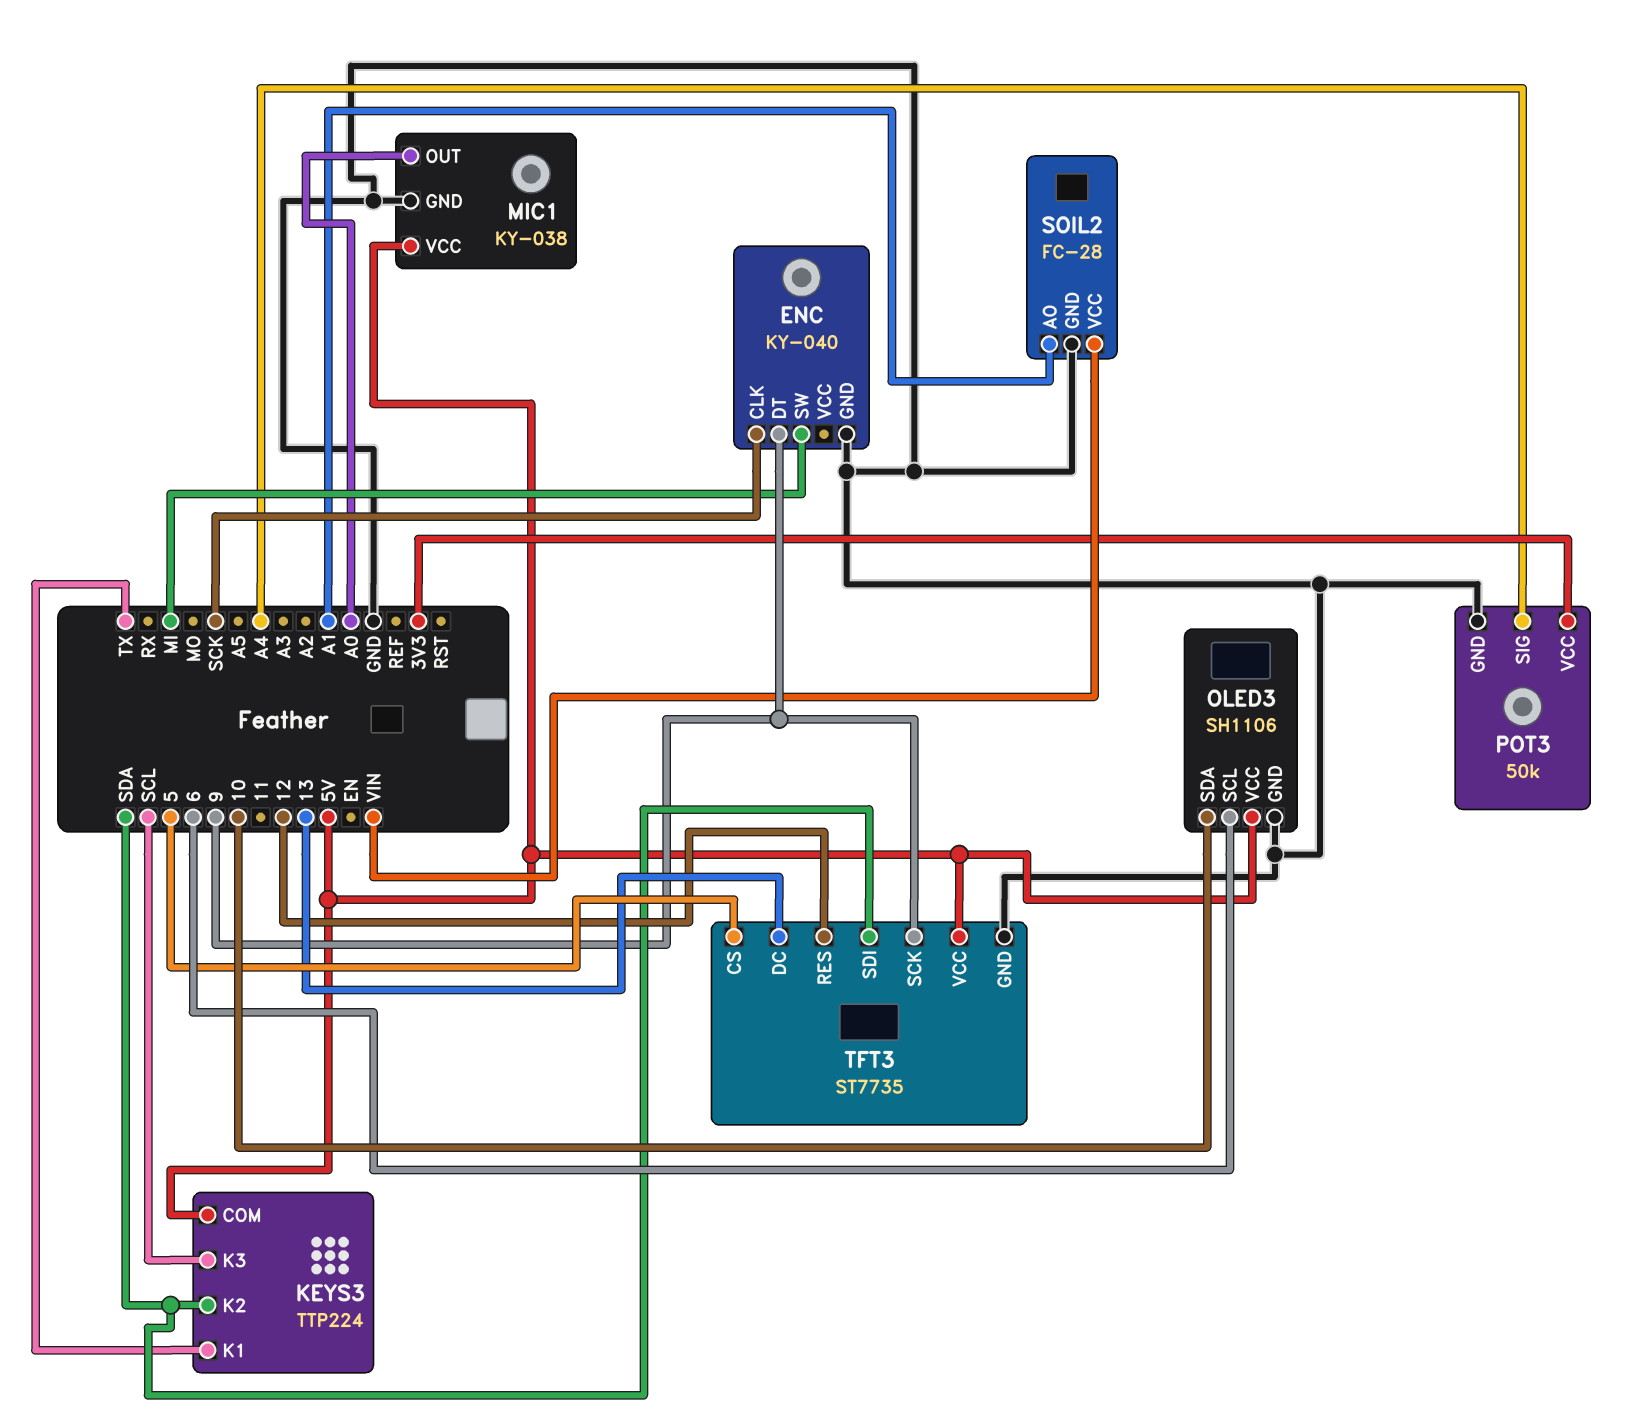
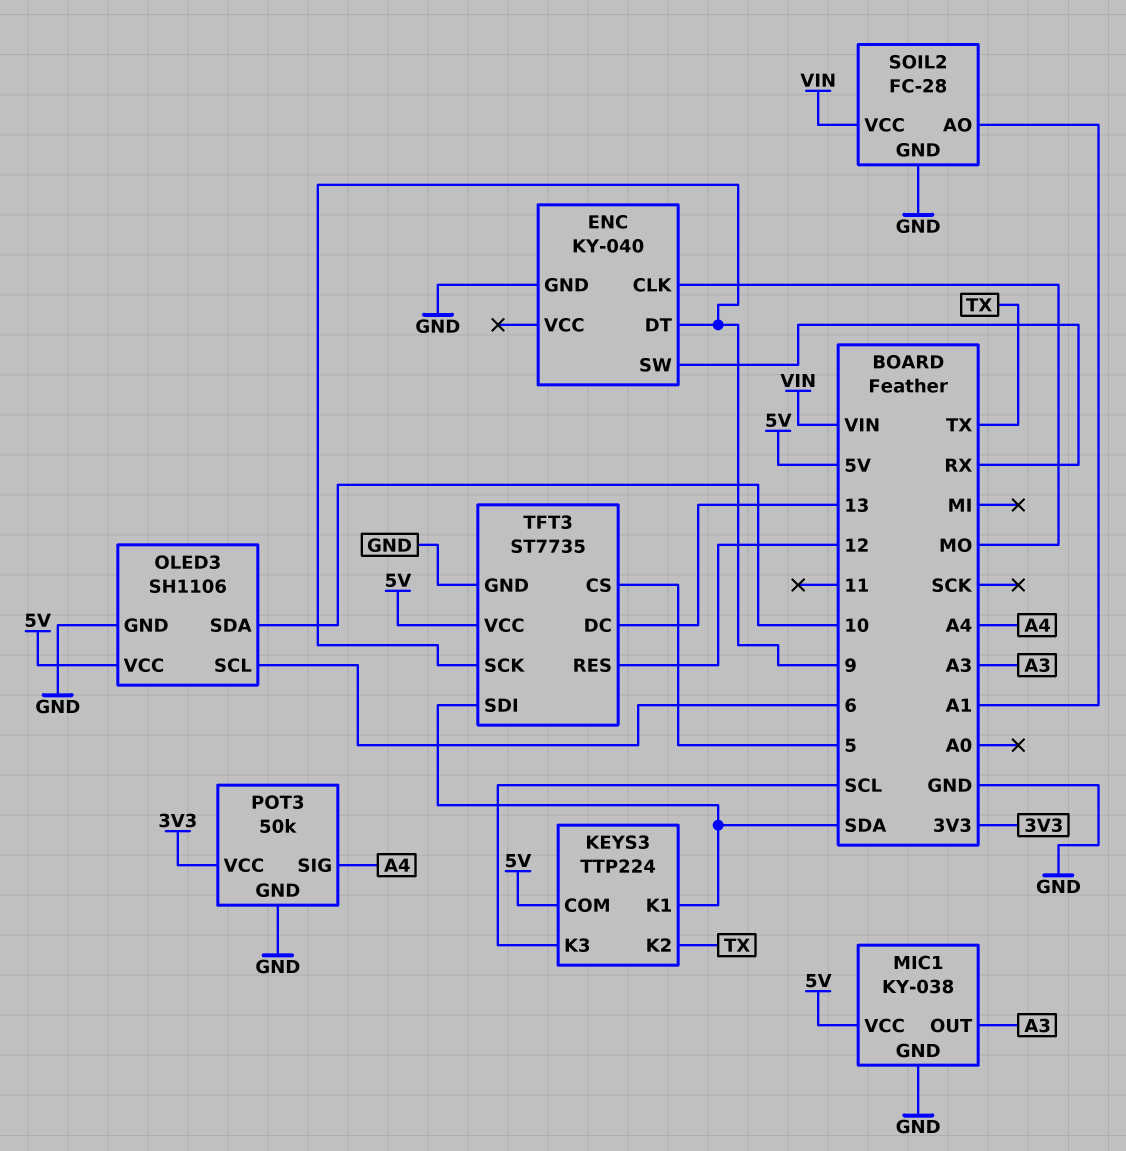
ENC pin CLK: SCK -> MO
ENC pin SW: MI -> RX
KEYS3 pin K1: TX -> SDA
KEYS3 pin K2: SDA -> TX
MIC1 pin OUT: A0 -> A3

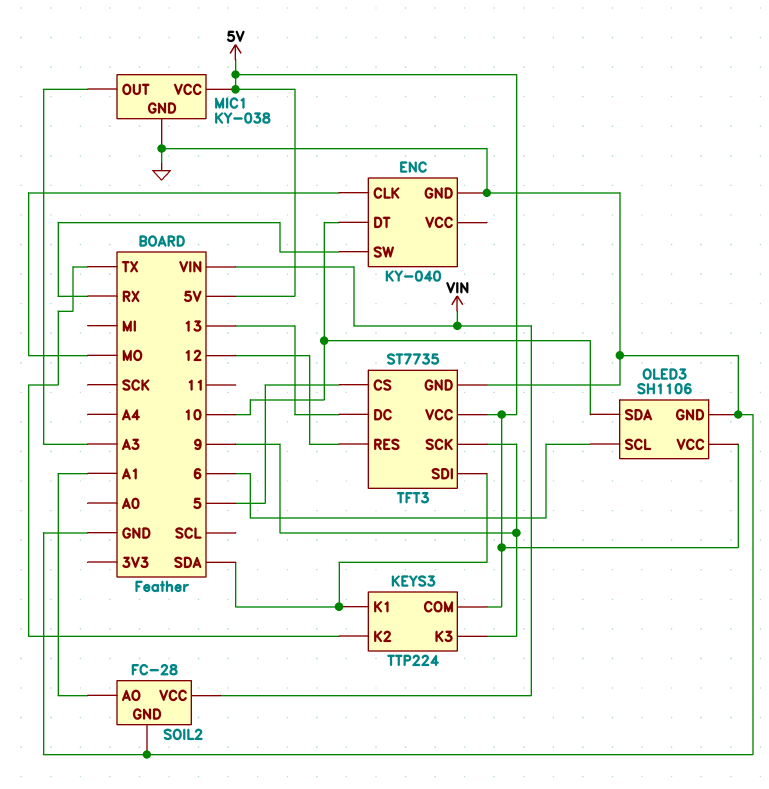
ENC pin DT: 9 -> 10
KEYS3 pin K3: SCL -> 9
POT3: 50k -> none
POT3 pin GND: GND -> none
POT3 pin SIG: A4 -> none
POT3 pin VCC: 3V3 -> none

